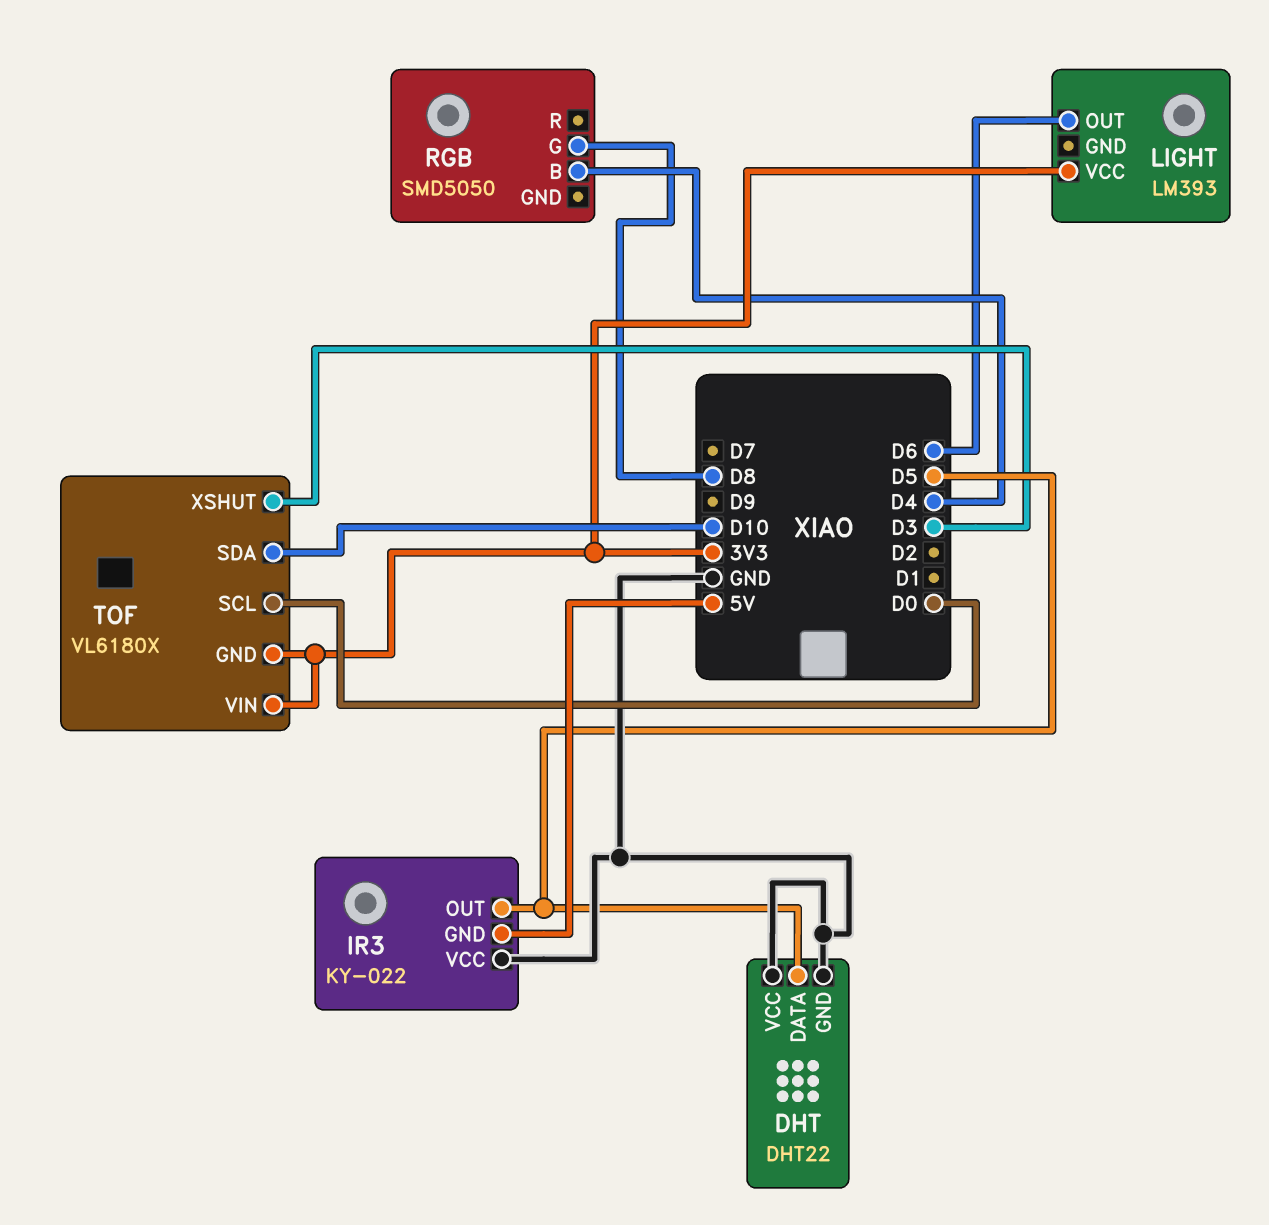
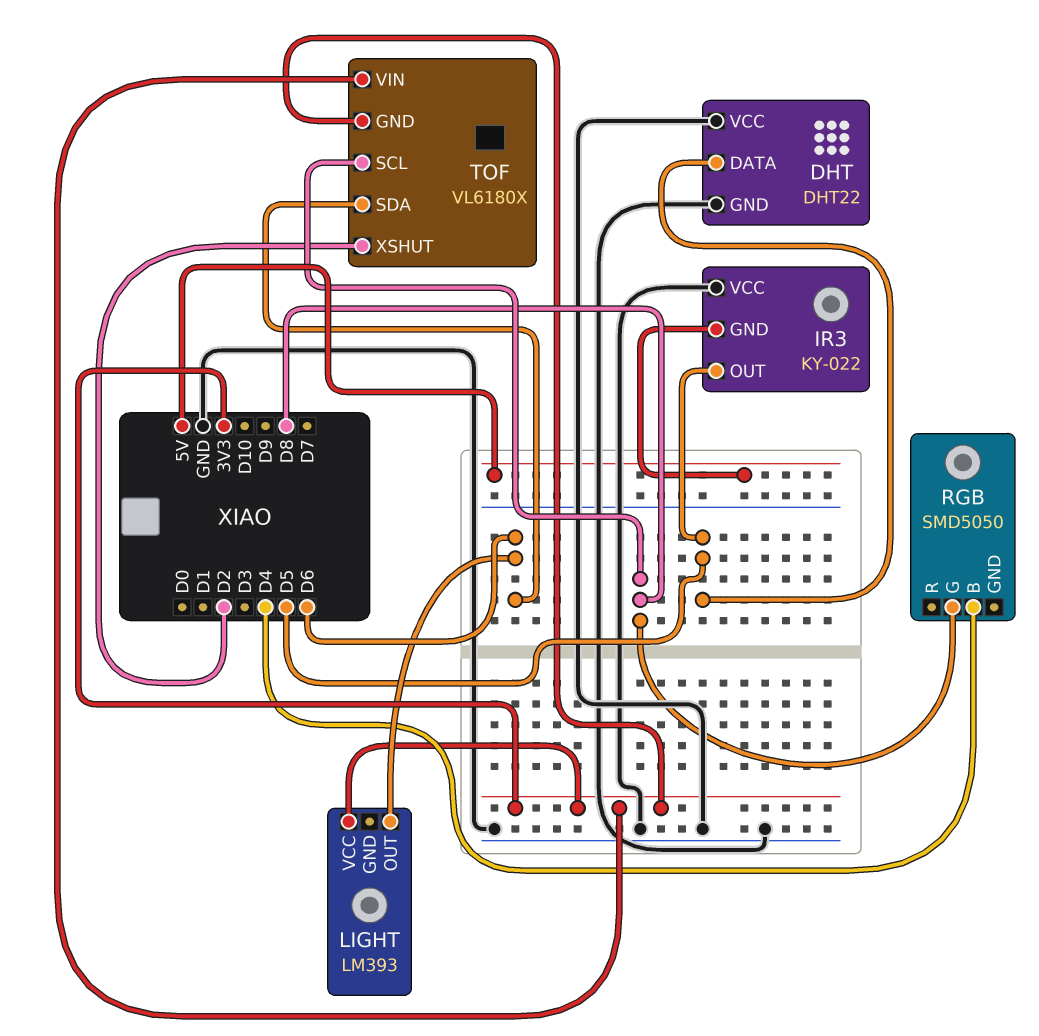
TOF pin SCL: D0 -> D8
TOF pin SDA: D10 -> D6
TOF pin XSHUT: D3 -> D2

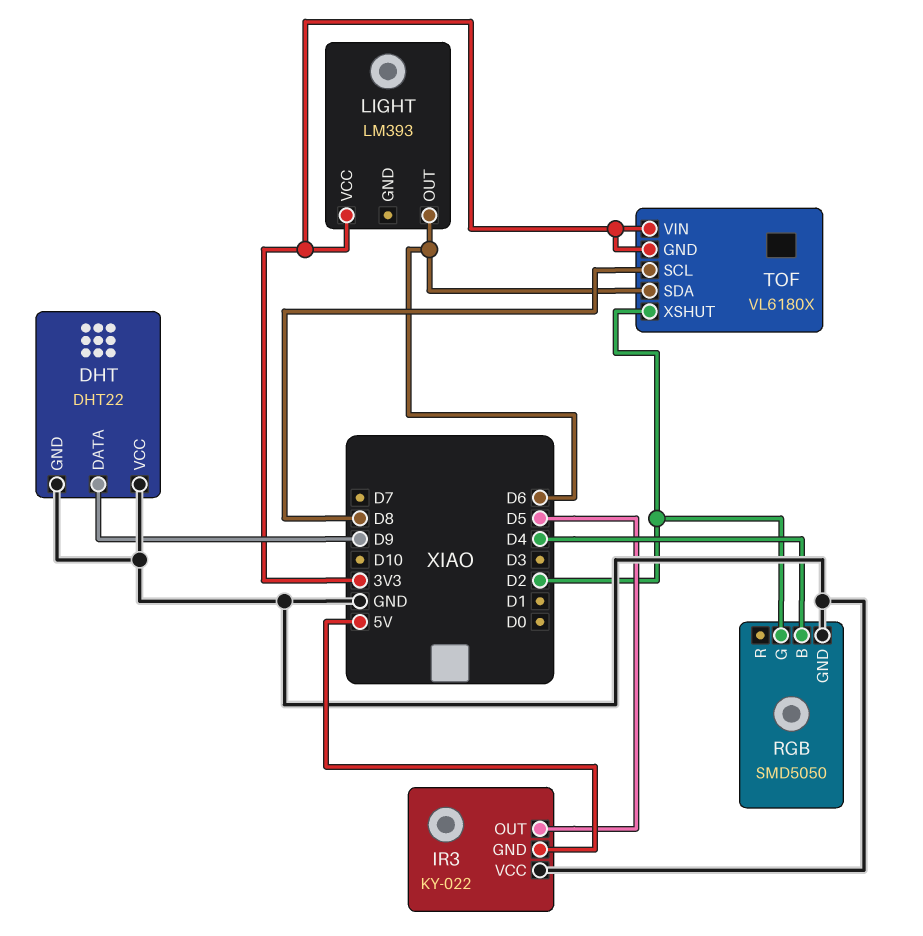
DHT pin DATA: D5 -> D9
RGB pin G: D8 -> D2
RGB pin GND: none -> GND

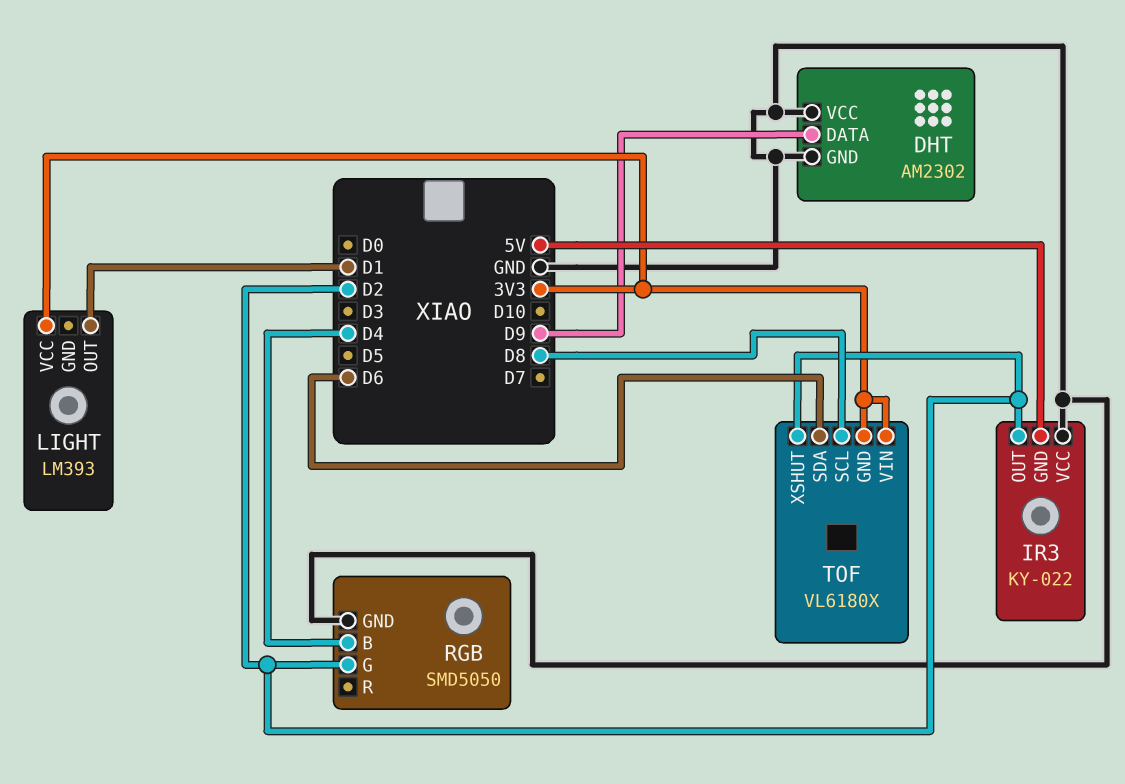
DHT: DHT22 -> AM2302
IR3 pin OUT: D5 -> D2
LIGHT pin OUT: D6 -> D1

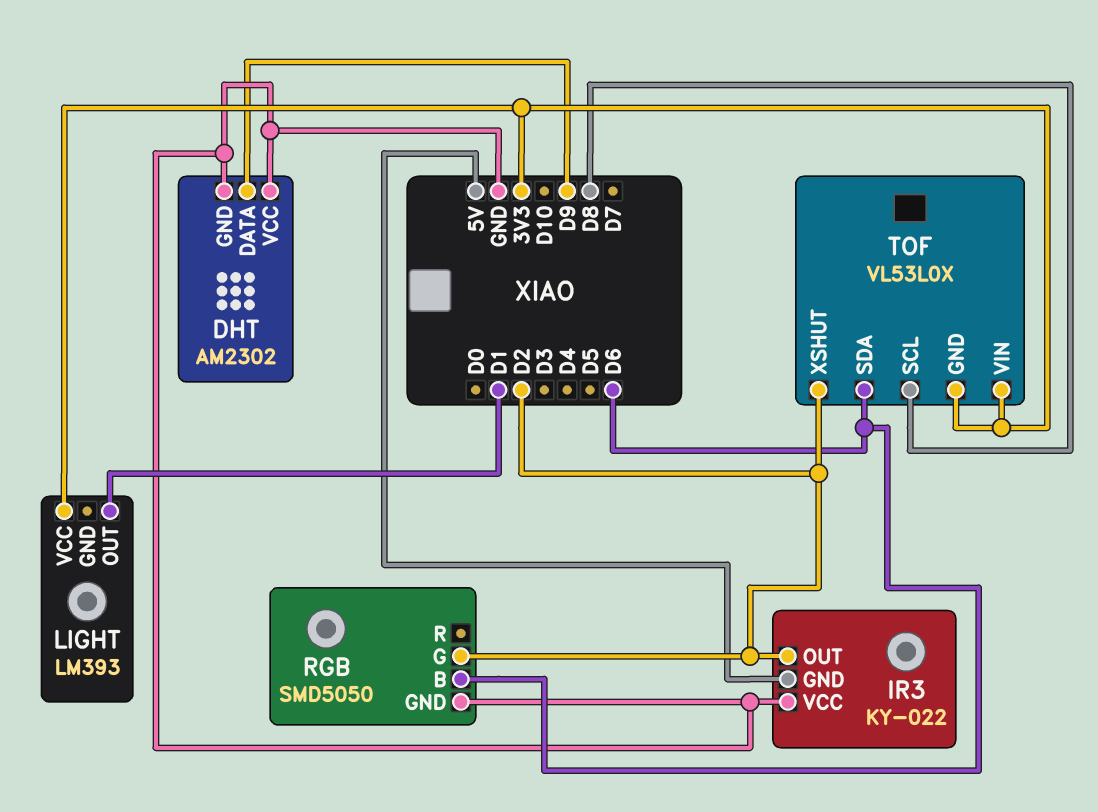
RGB pin B: D4 -> D6
TOF: VL6180X -> VL53L0X

